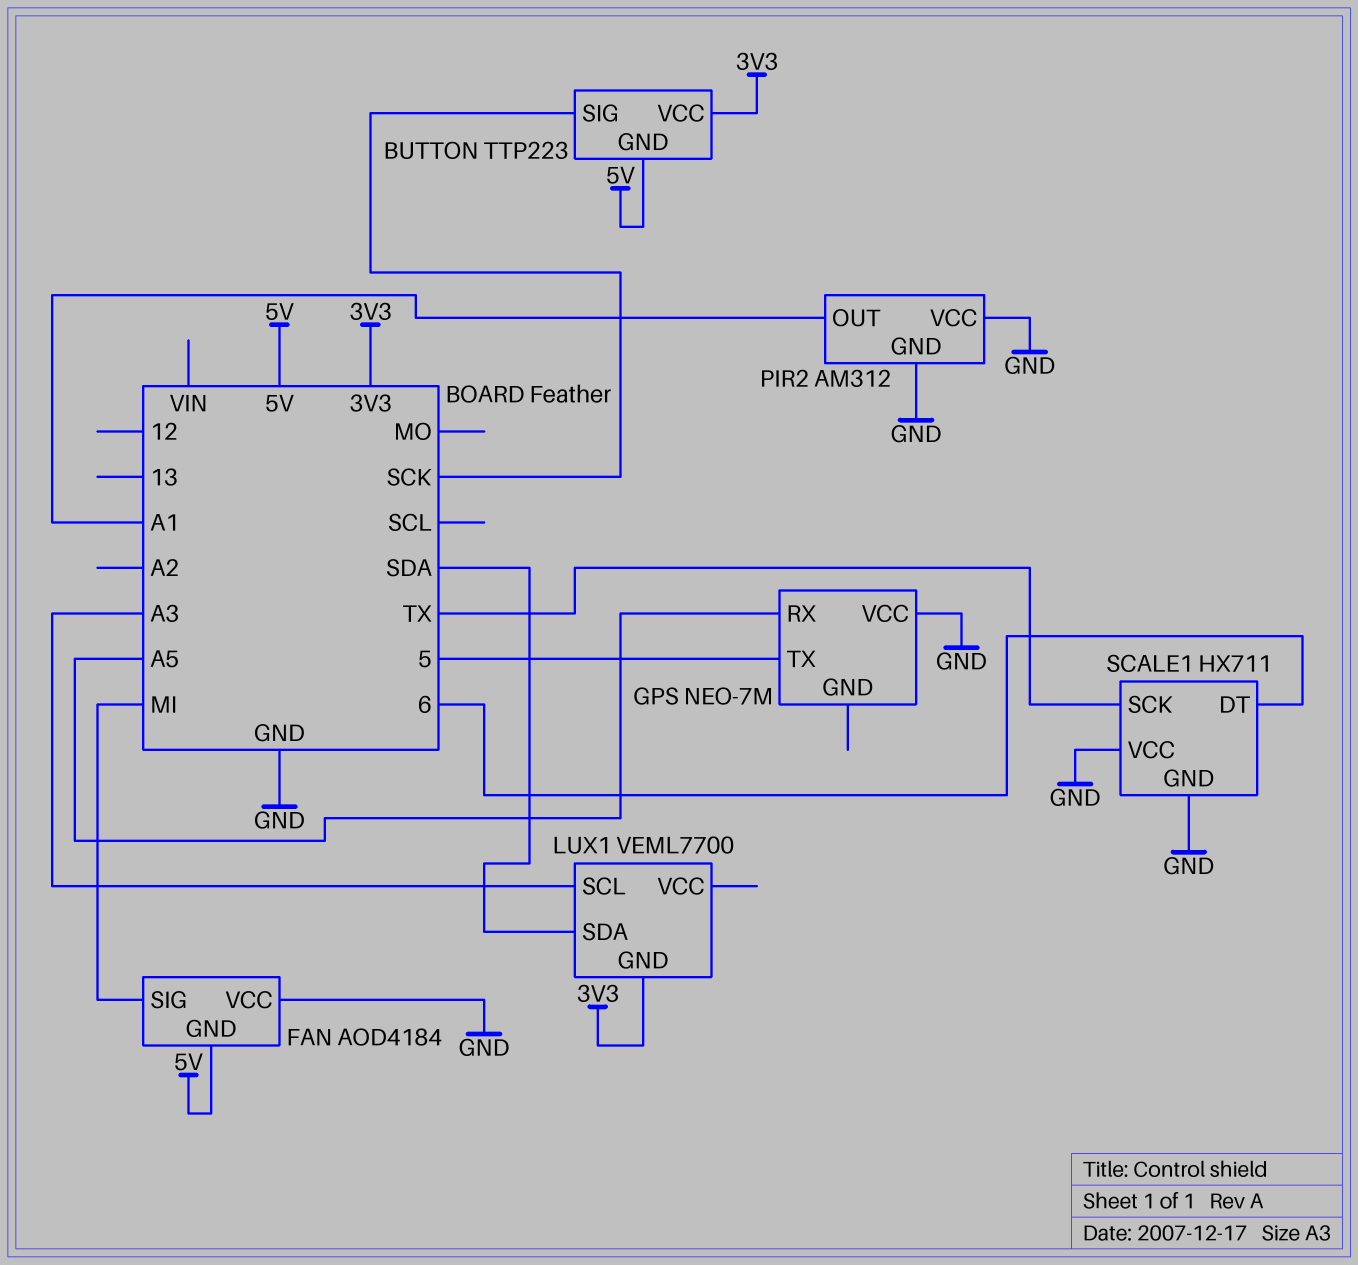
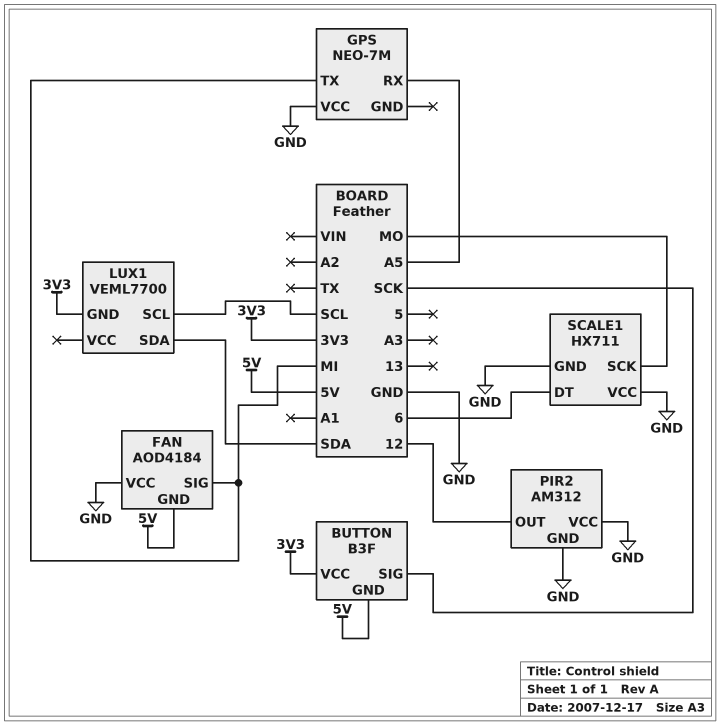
BUTTON: TTP223 -> B3F
GPS pin TX: 5 -> MI
LUX1 pin SCL: A3 -> SCL
PIR2 pin OUT: A1 -> 12
SCALE1 pin SCK: TX -> MO

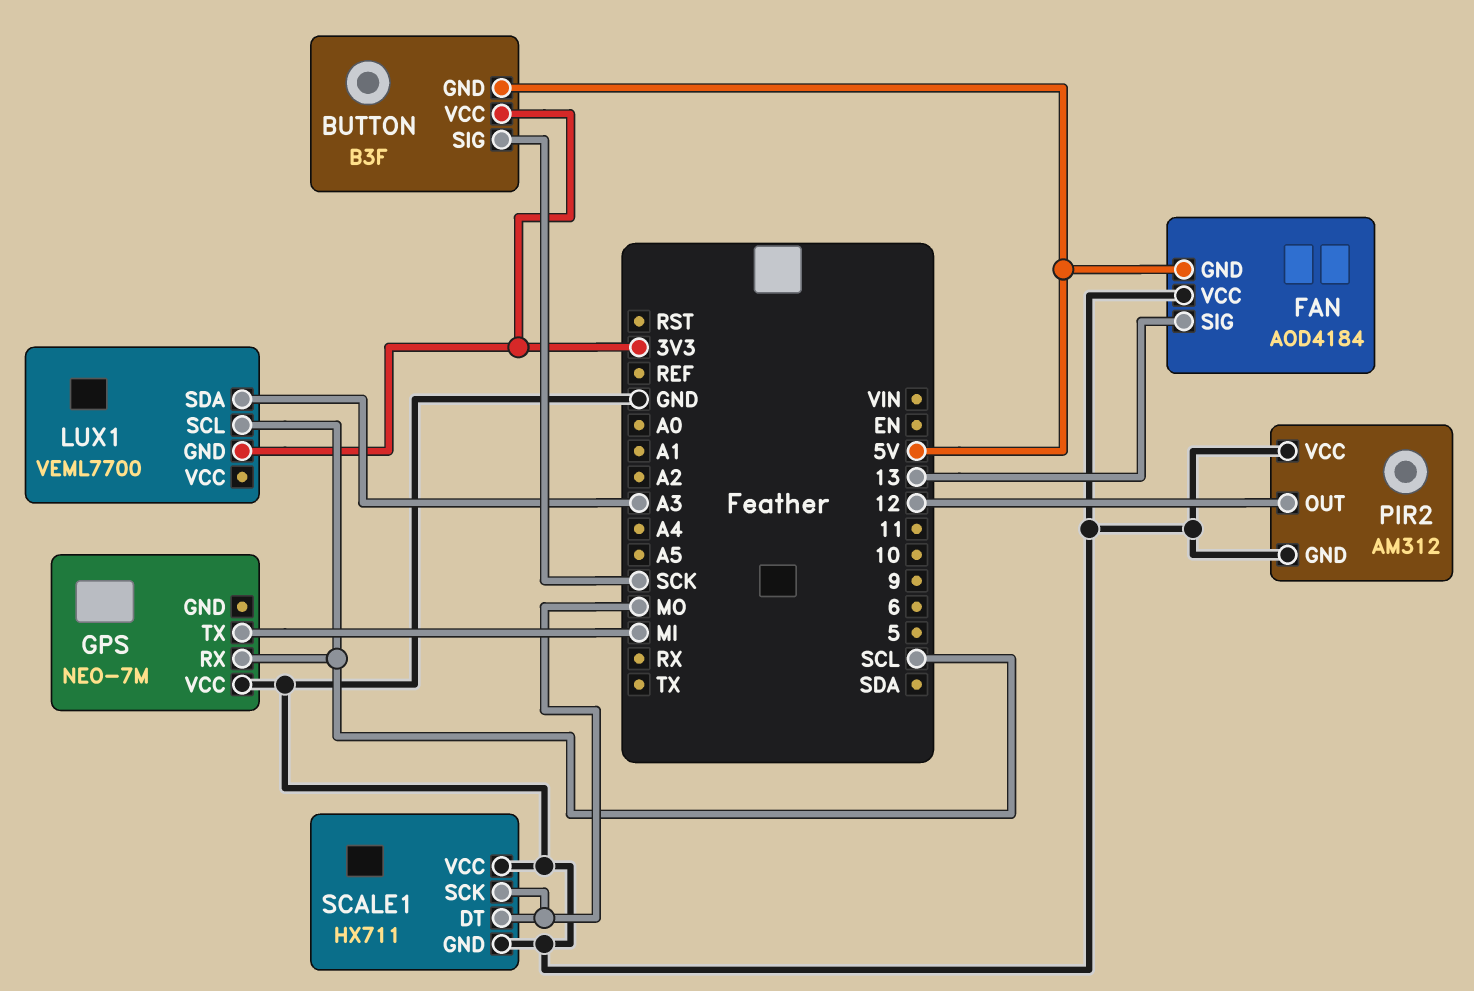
FAN pin SIG: MI -> 13
GPS pin RX: A5 -> SCL
LUX1 pin SDA: SDA -> A3
SCALE1 pin DT: 6 -> MO

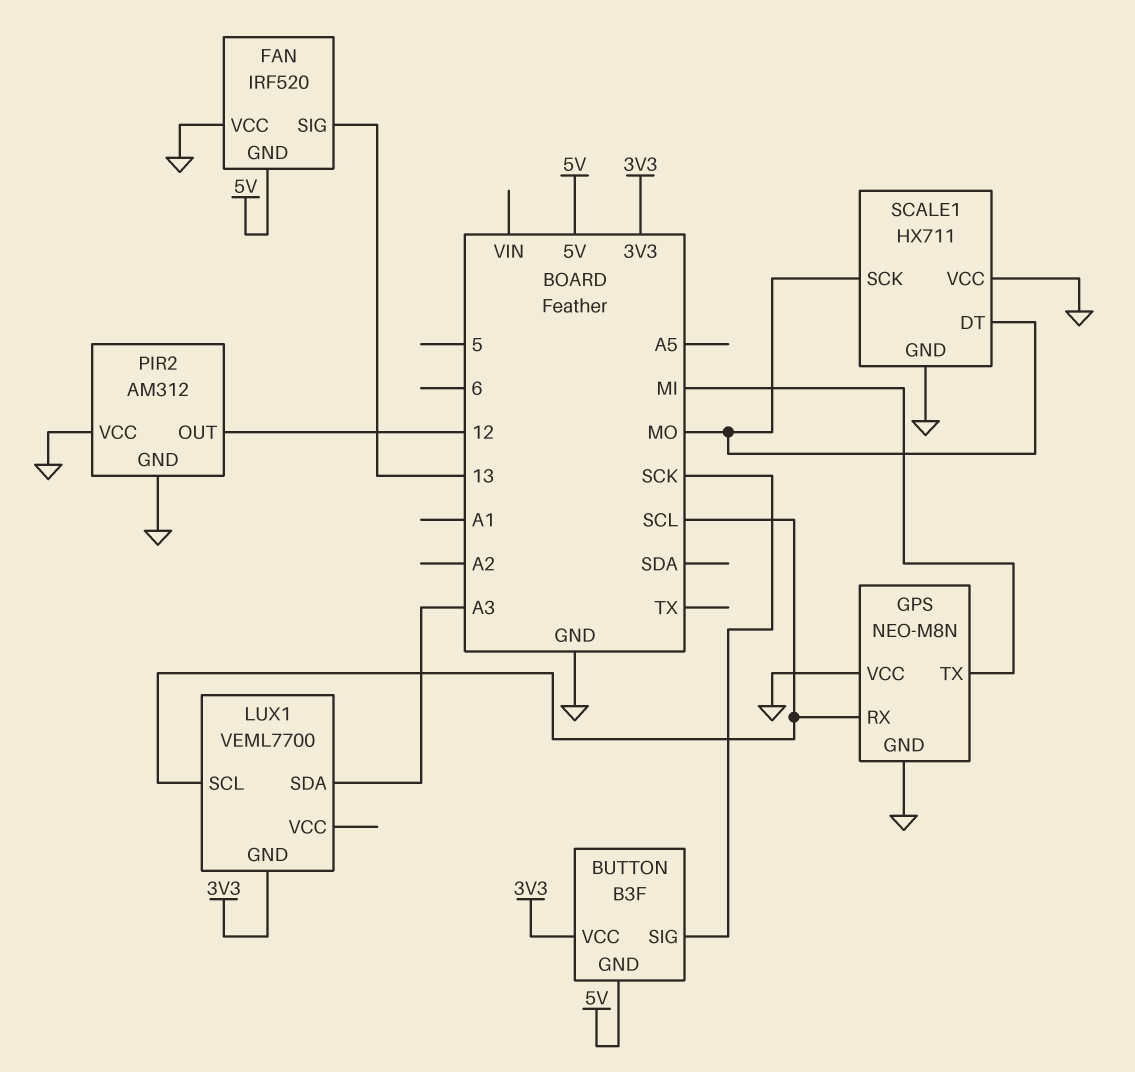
FAN: AOD4184 -> IRF520
GPS: NEO-7M -> NEO-M8N
GPS pin GND: none -> GND

